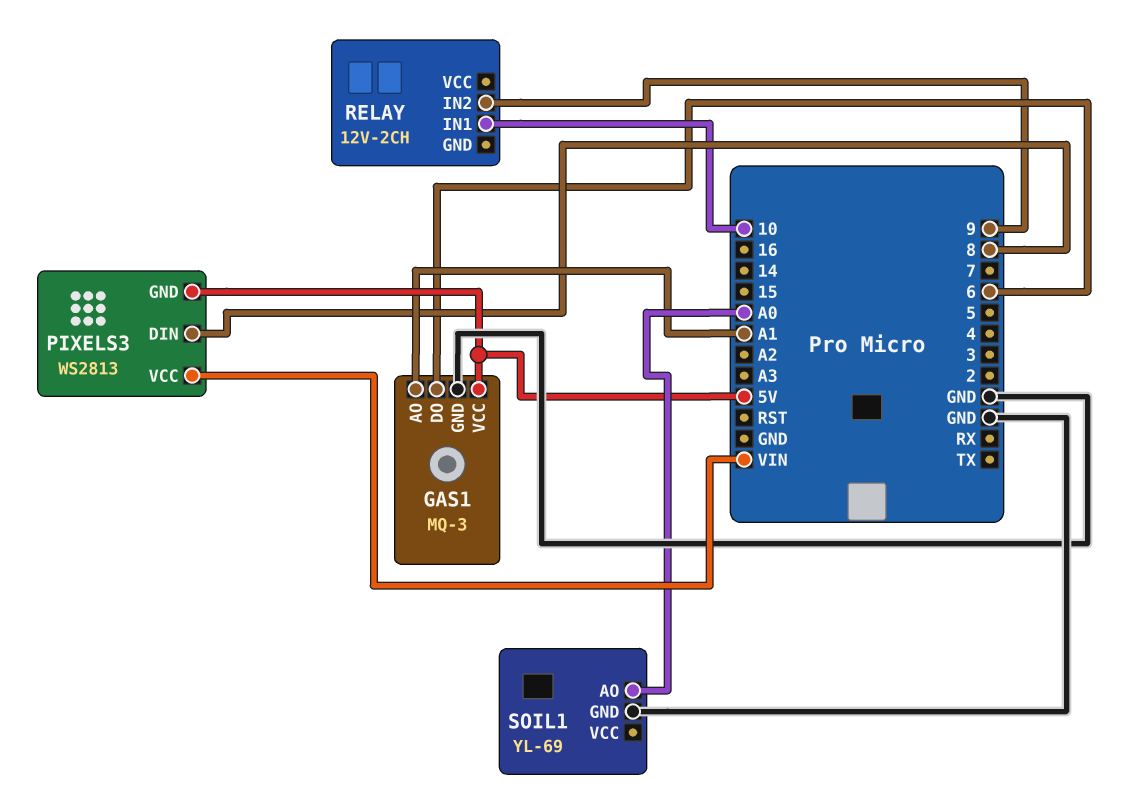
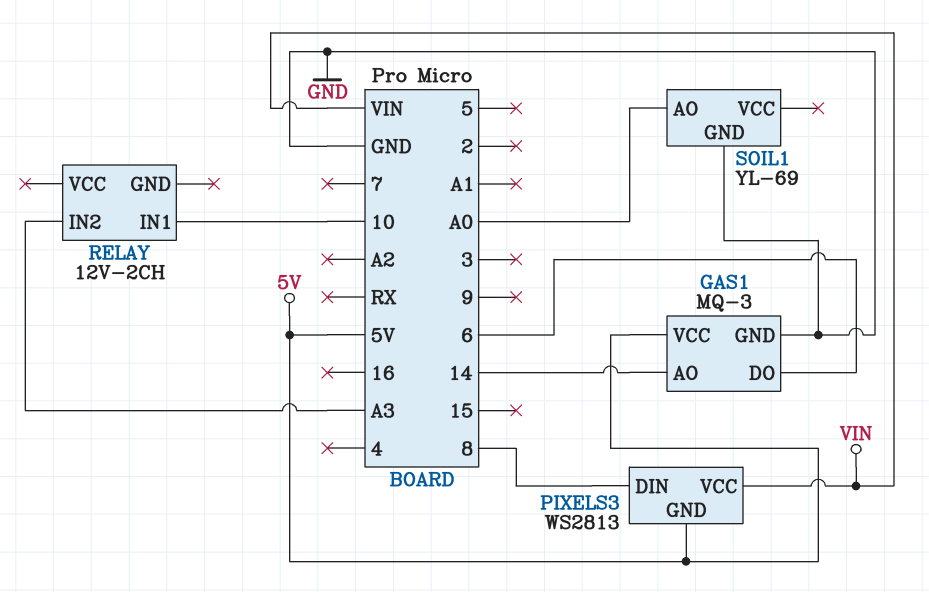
GAS1 pin AO: A1 -> 14
RELAY pin IN2: 9 -> A3

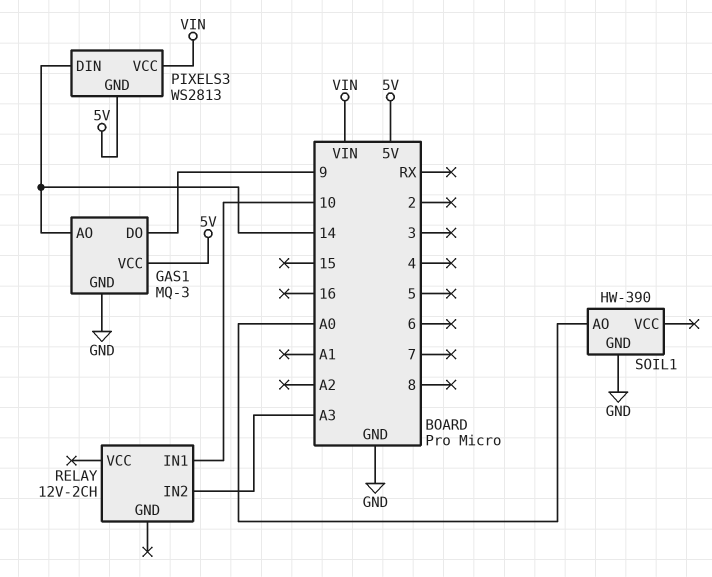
GAS1 pin DO: 6 -> 9
PIXELS3 pin DIN: 8 -> 14
SOIL1: YL-69 -> HW-390

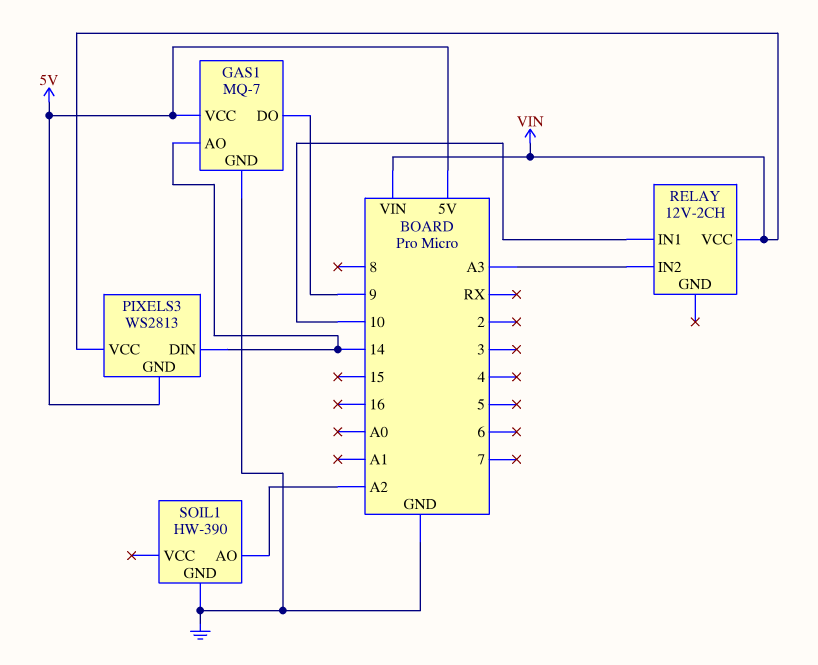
GAS1: MQ-3 -> MQ-7
RELAY pin VCC: none -> VIN
SOIL1 pin AO: A0 -> A2

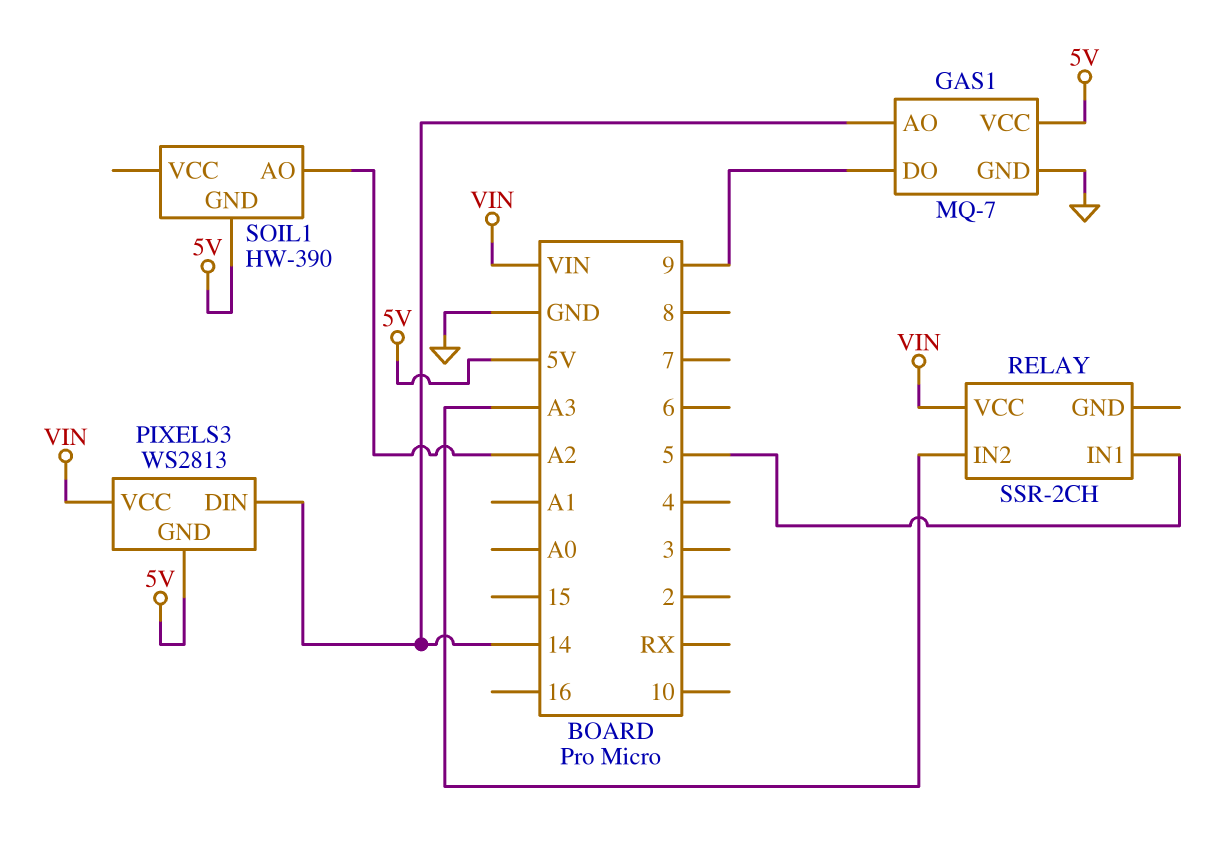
RELAY: 12V-2CH -> SSR-2CH
RELAY pin IN1: 10 -> 5
SOIL1 pin GND: GND -> 5V

